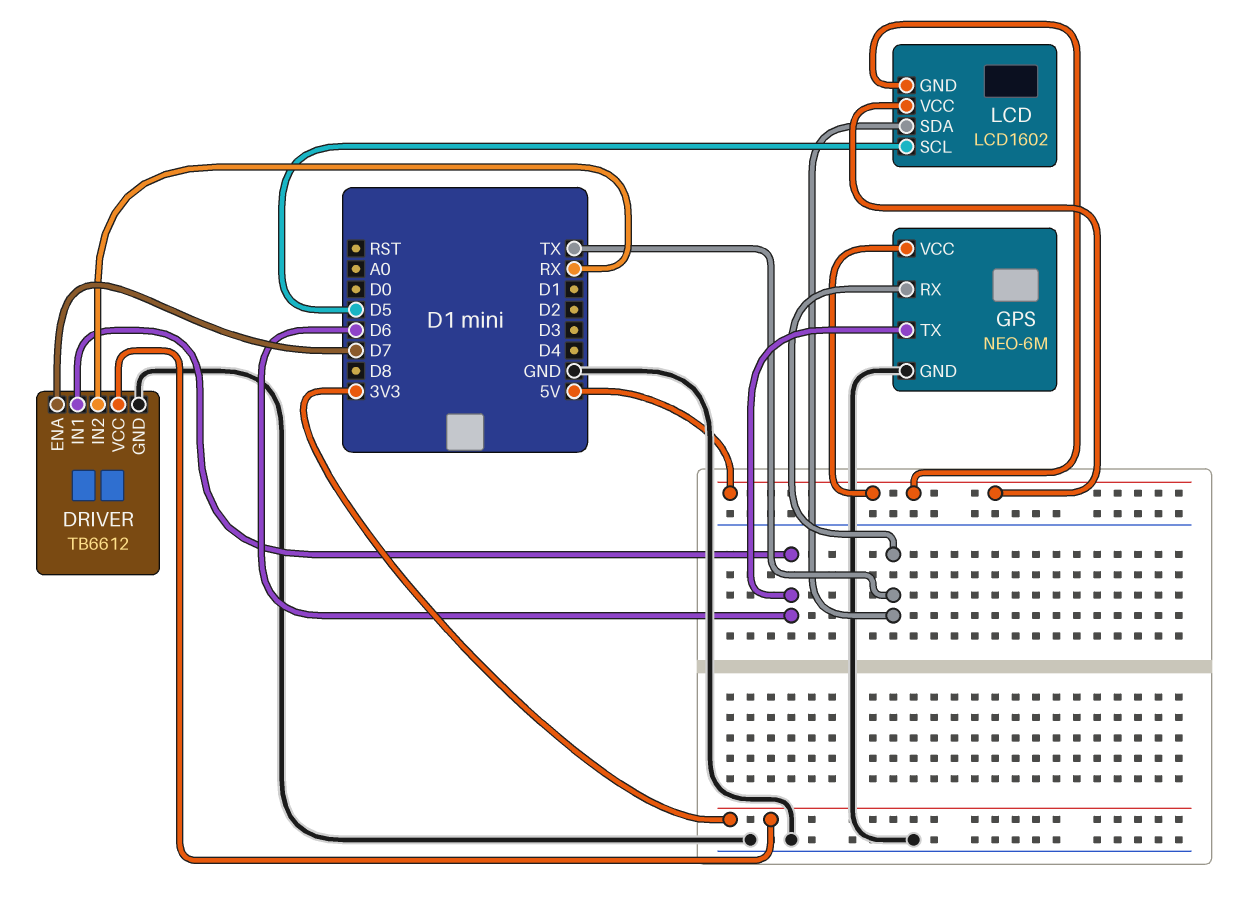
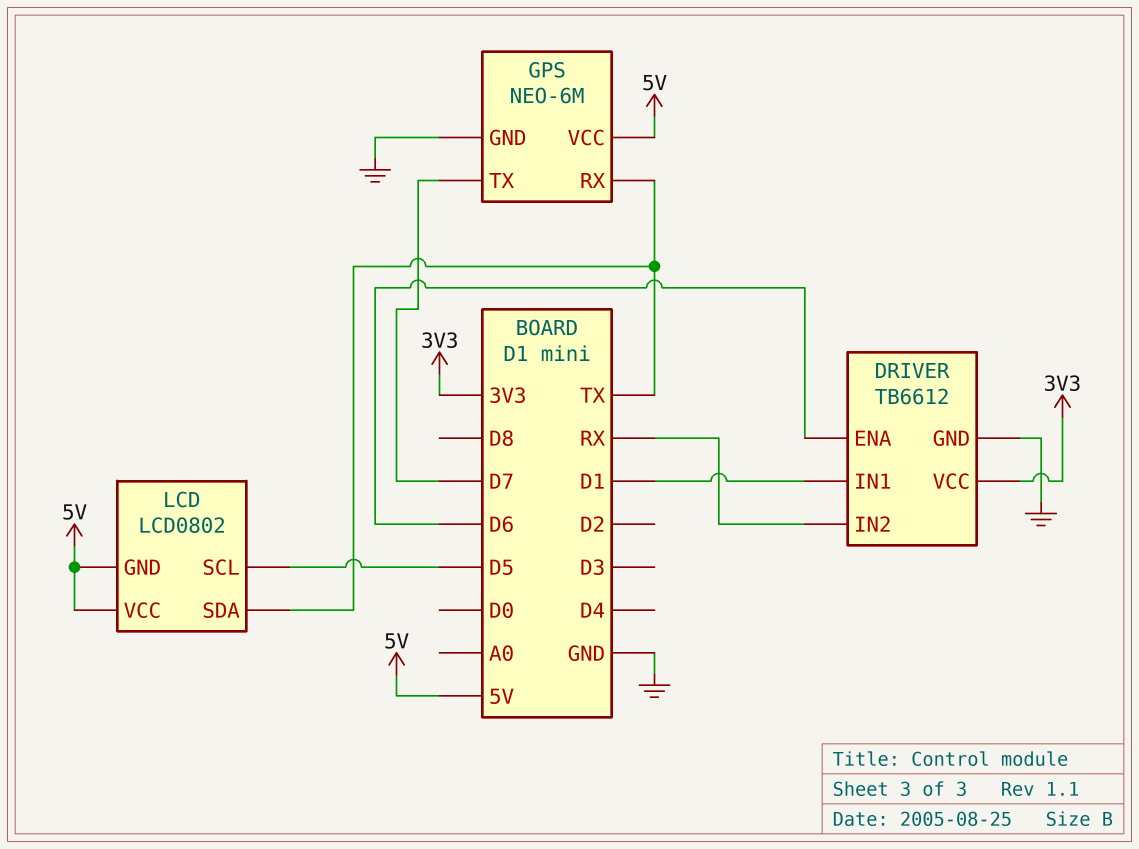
DRIVER pin ENA: D7 -> D6
DRIVER pin IN1: D6 -> D1
GPS pin TX: D6 -> D7
LCD: LCD1602 -> LCD0802

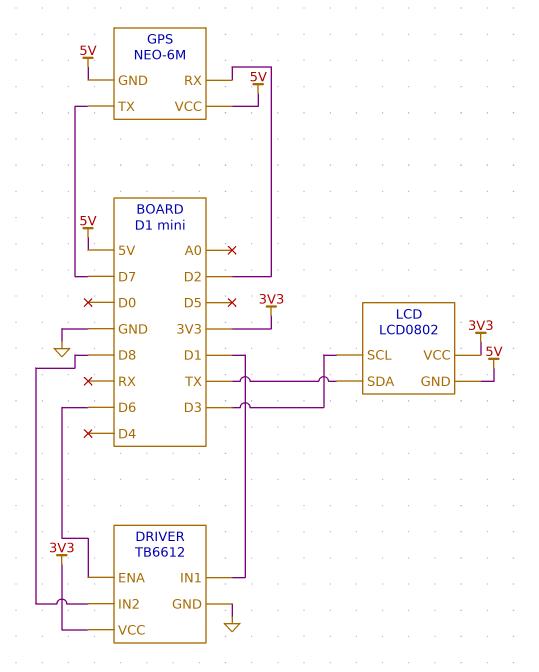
DRIVER pin IN2: RX -> D8
GPS pin GND: GND -> 5V
GPS pin RX: TX -> D2
LCD pin SCL: D5 -> D3
LCD pin VCC: 5V -> 3V3

